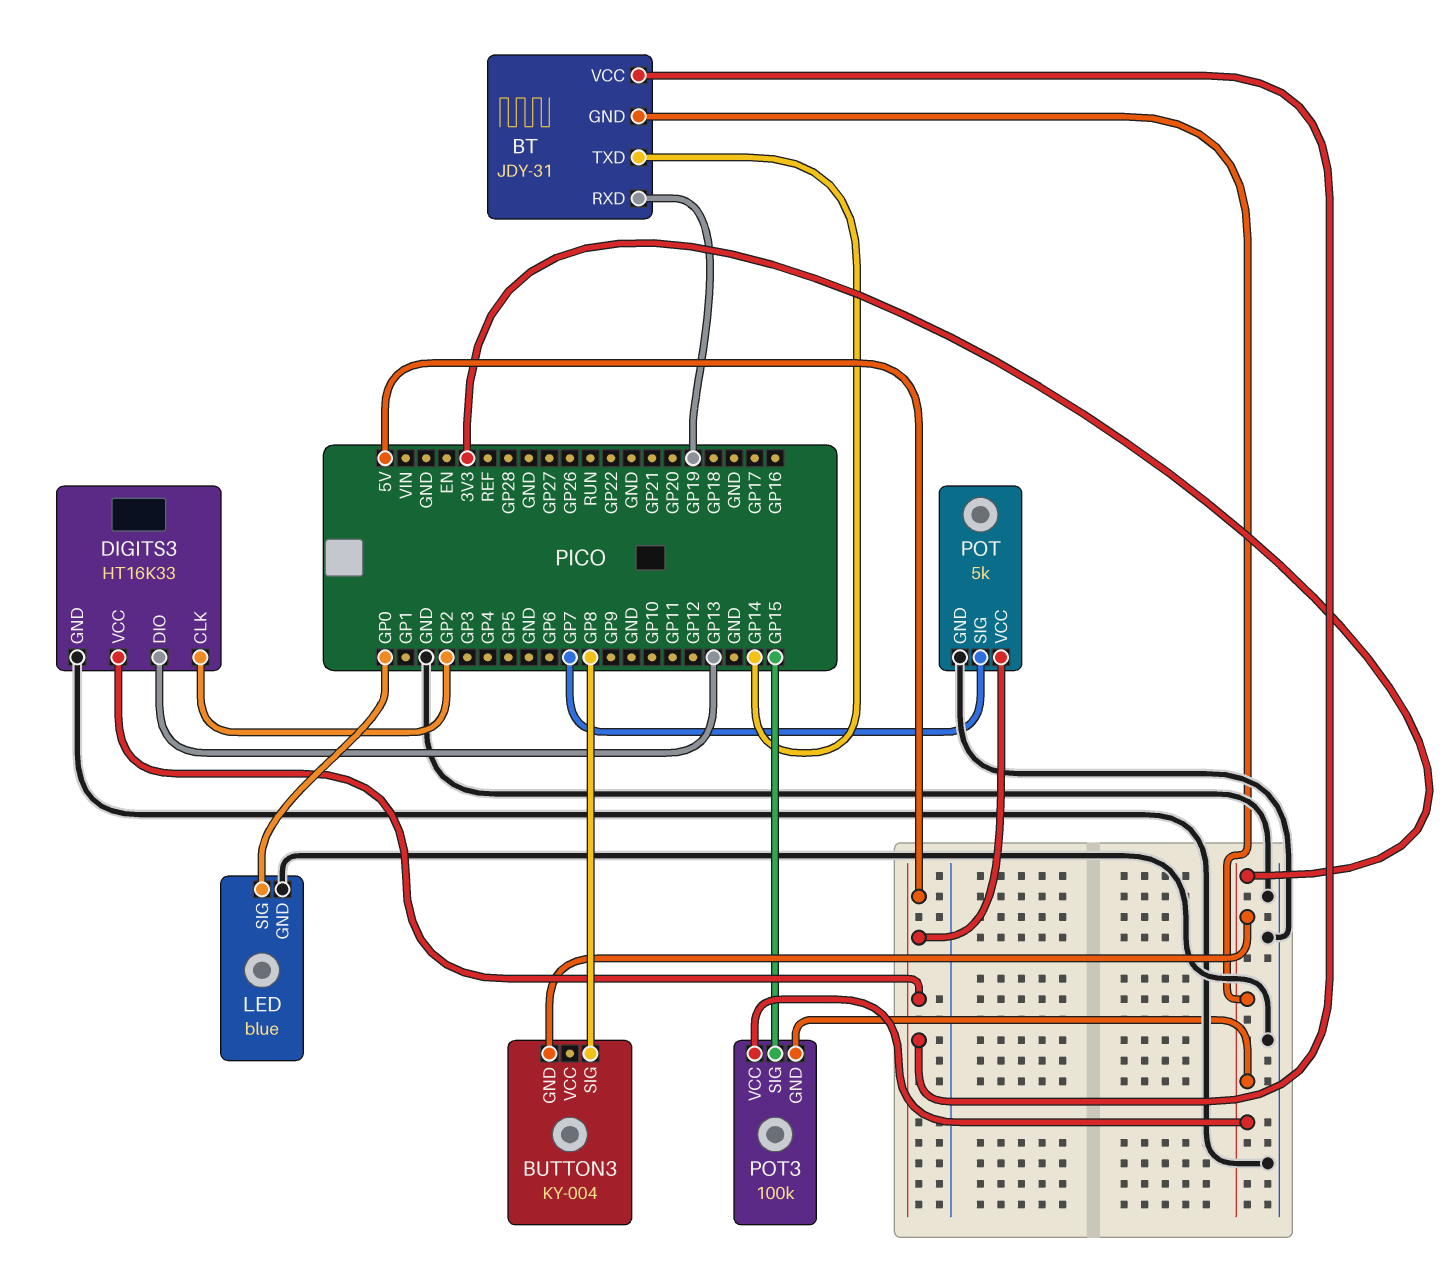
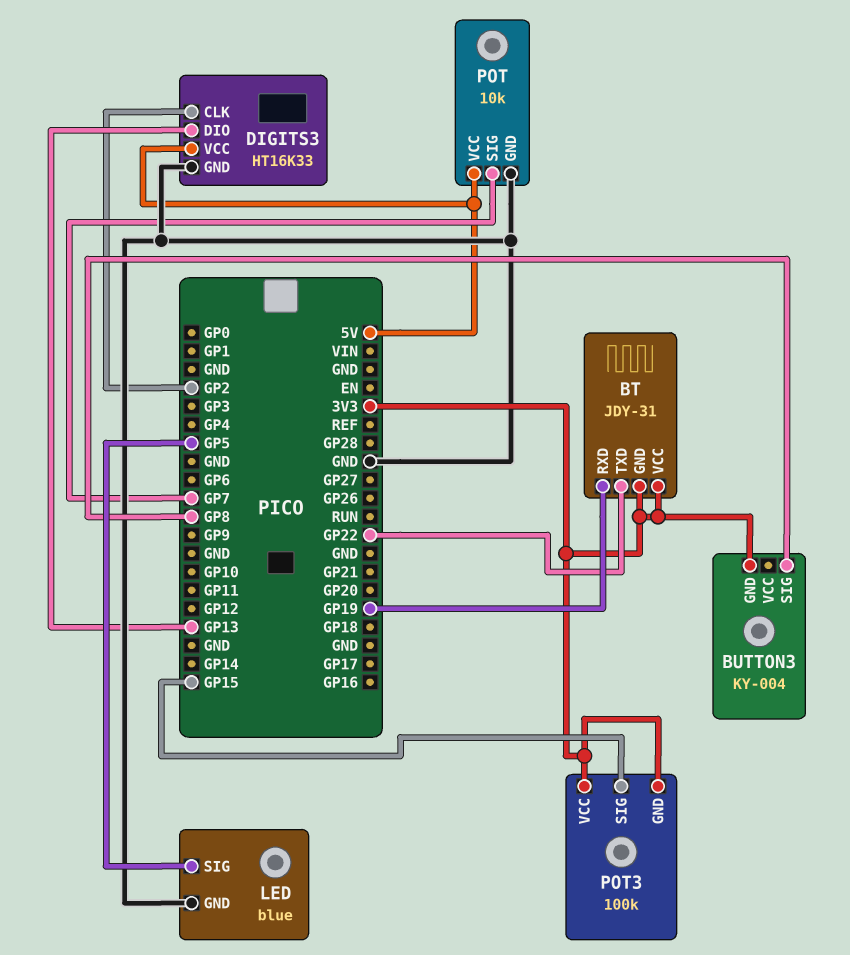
BT pin TXD: GP14 -> GP22
BT pin VCC: 5V -> 3V3
LED pin SIG: GP0 -> GP5
POT: 5k -> 10k

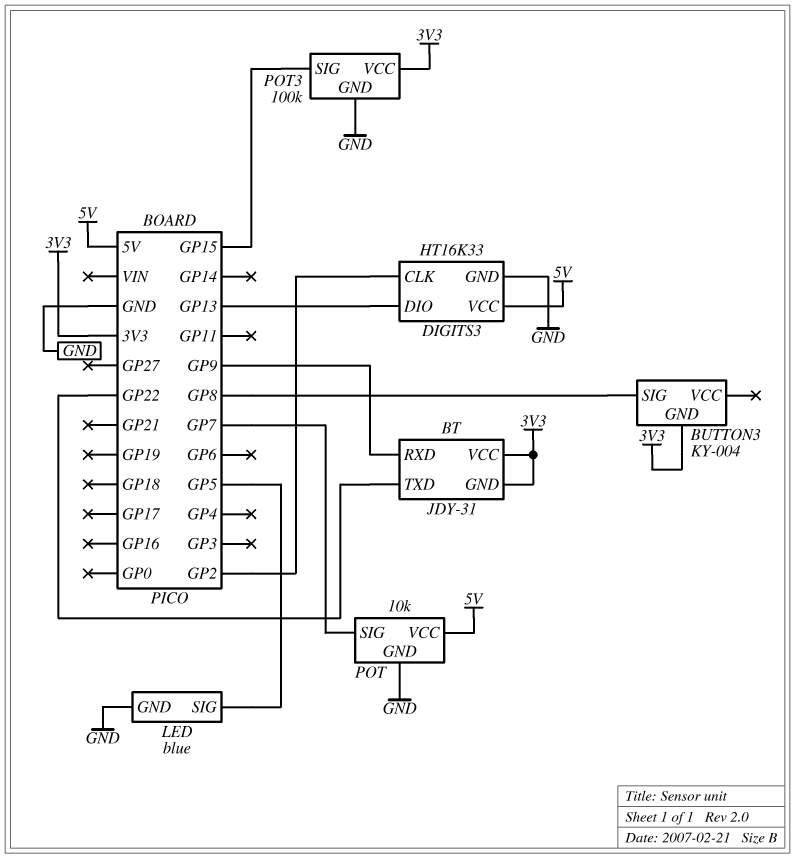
BT pin RXD: GP19 -> GP9
POT3 pin GND: 3V3 -> GND

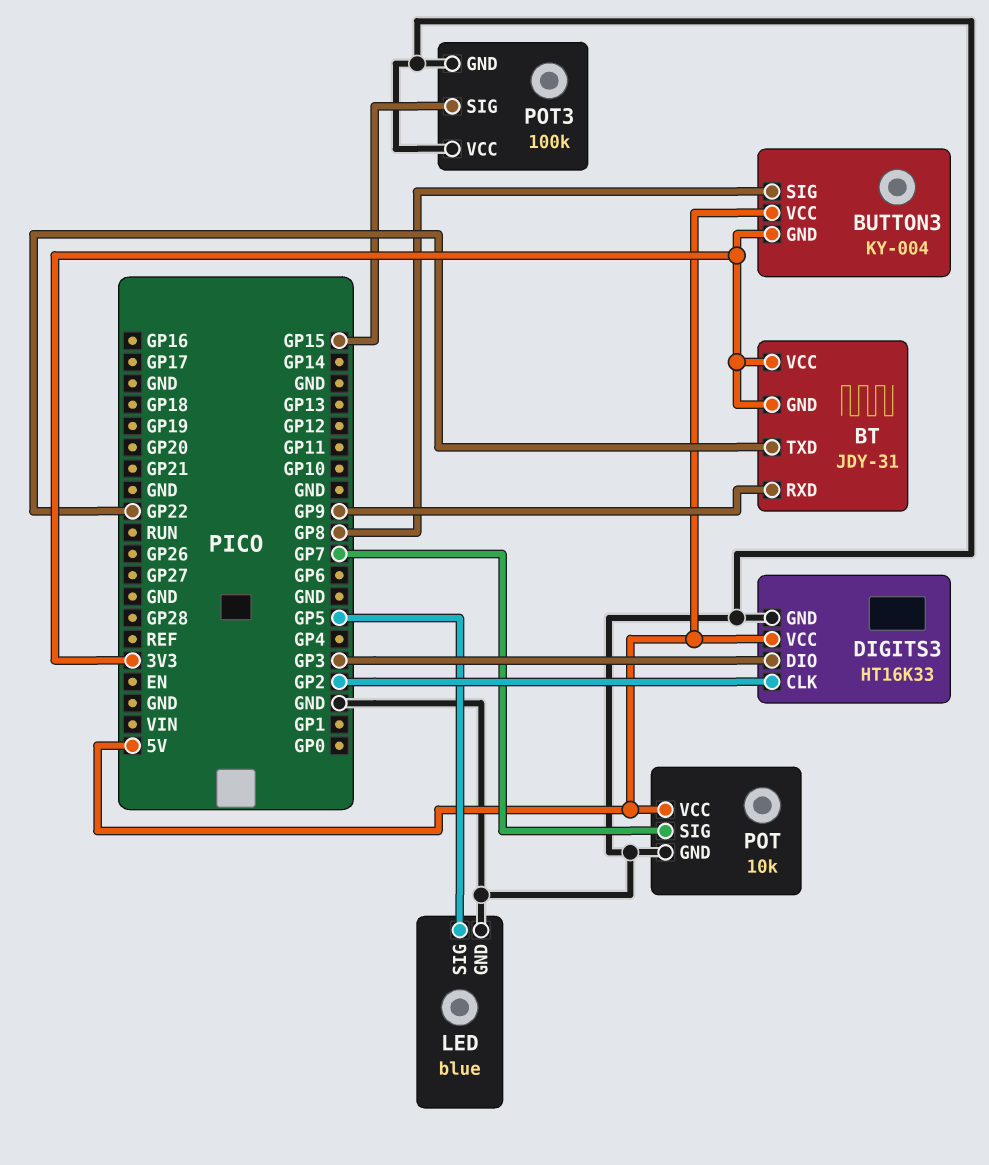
BUTTON3 pin VCC: none -> 5V
DIGITS3 pin DIO: GP13 -> GP3
POT3 pin VCC: 3V3 -> GND

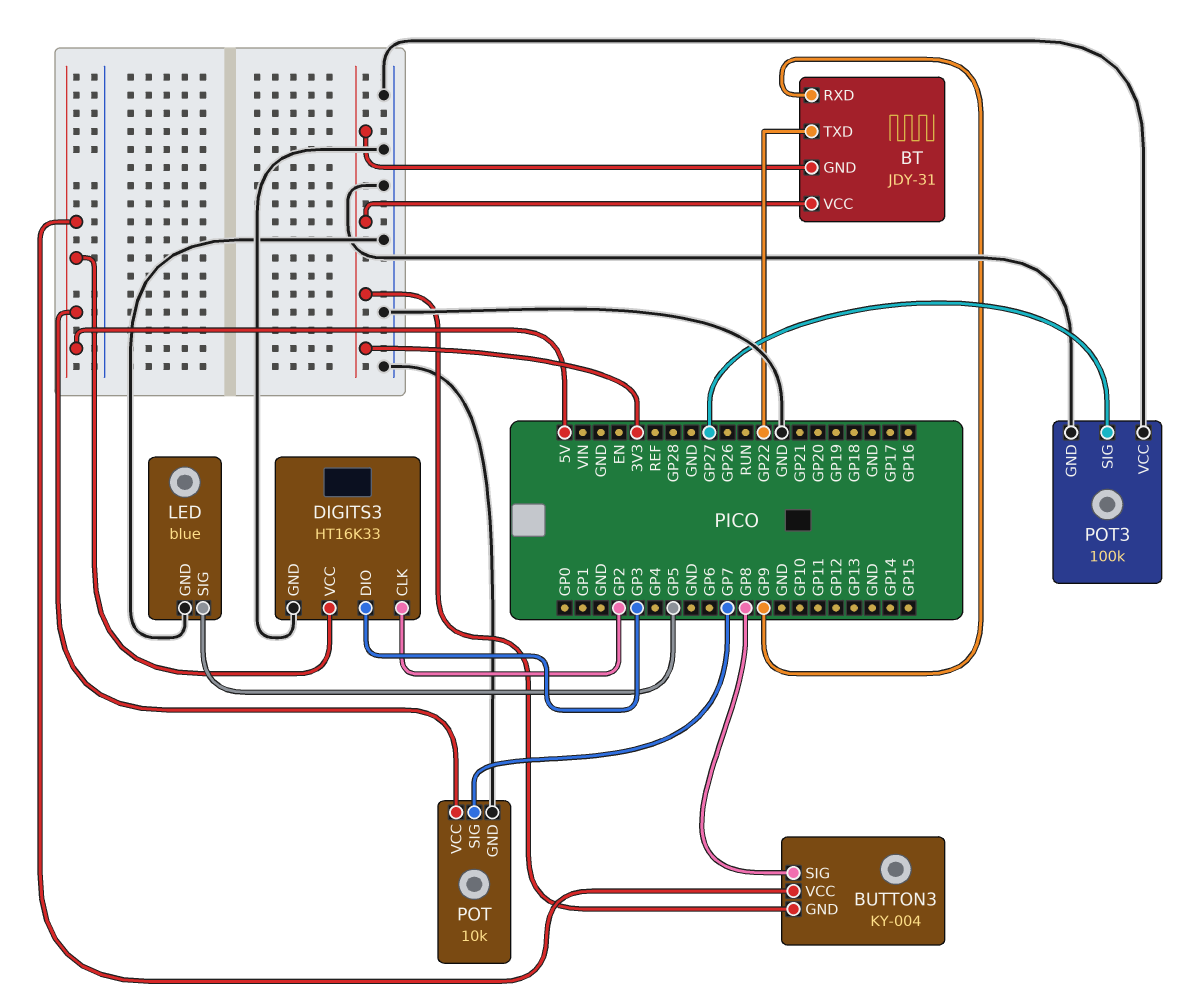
POT3 pin SIG: GP15 -> GP27

